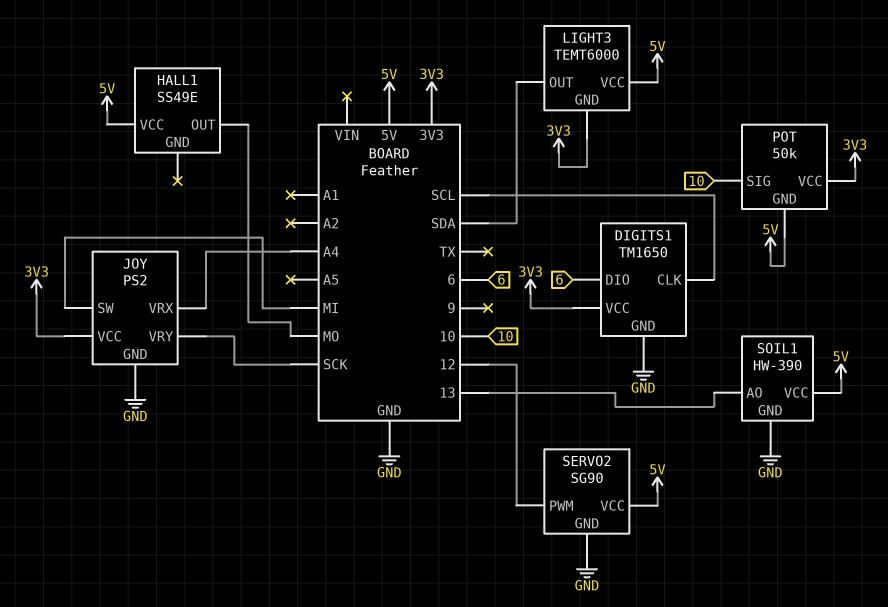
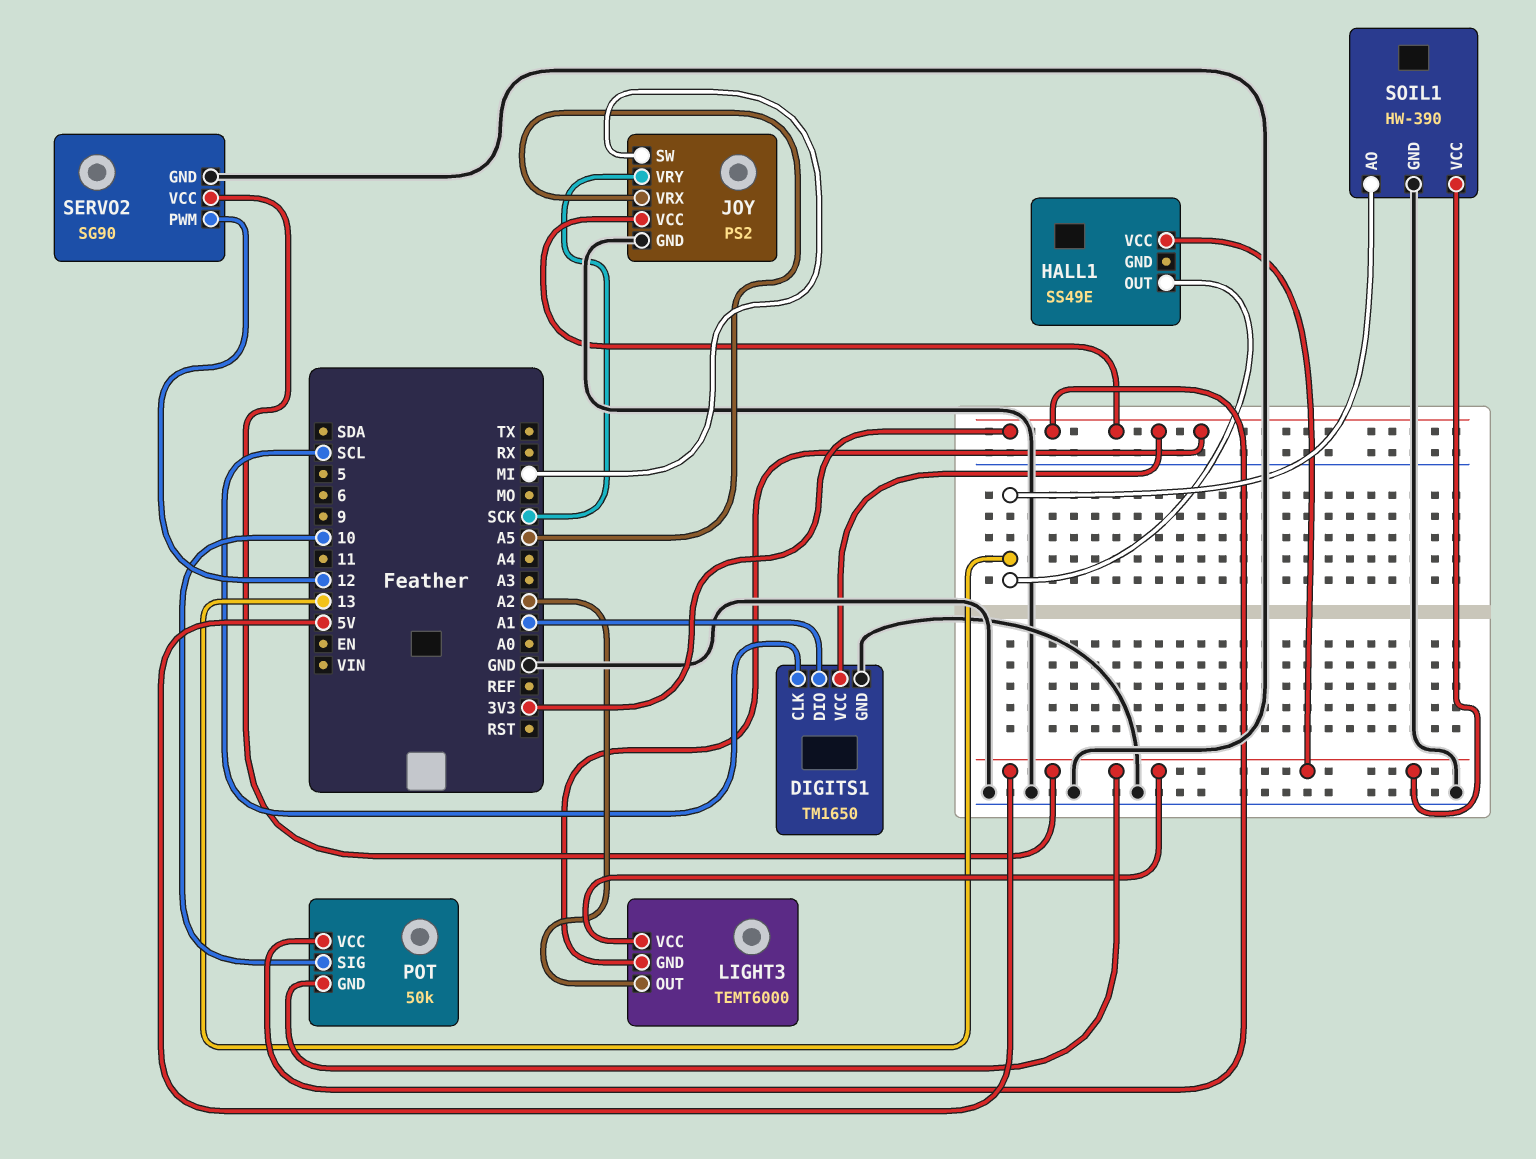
DIGITS1 pin DIO: 6 -> A1
HALL1 pin OUT: MO -> 13
JOY pin VRX: A4 -> A5
LIGHT3 pin OUT: SDA -> A2

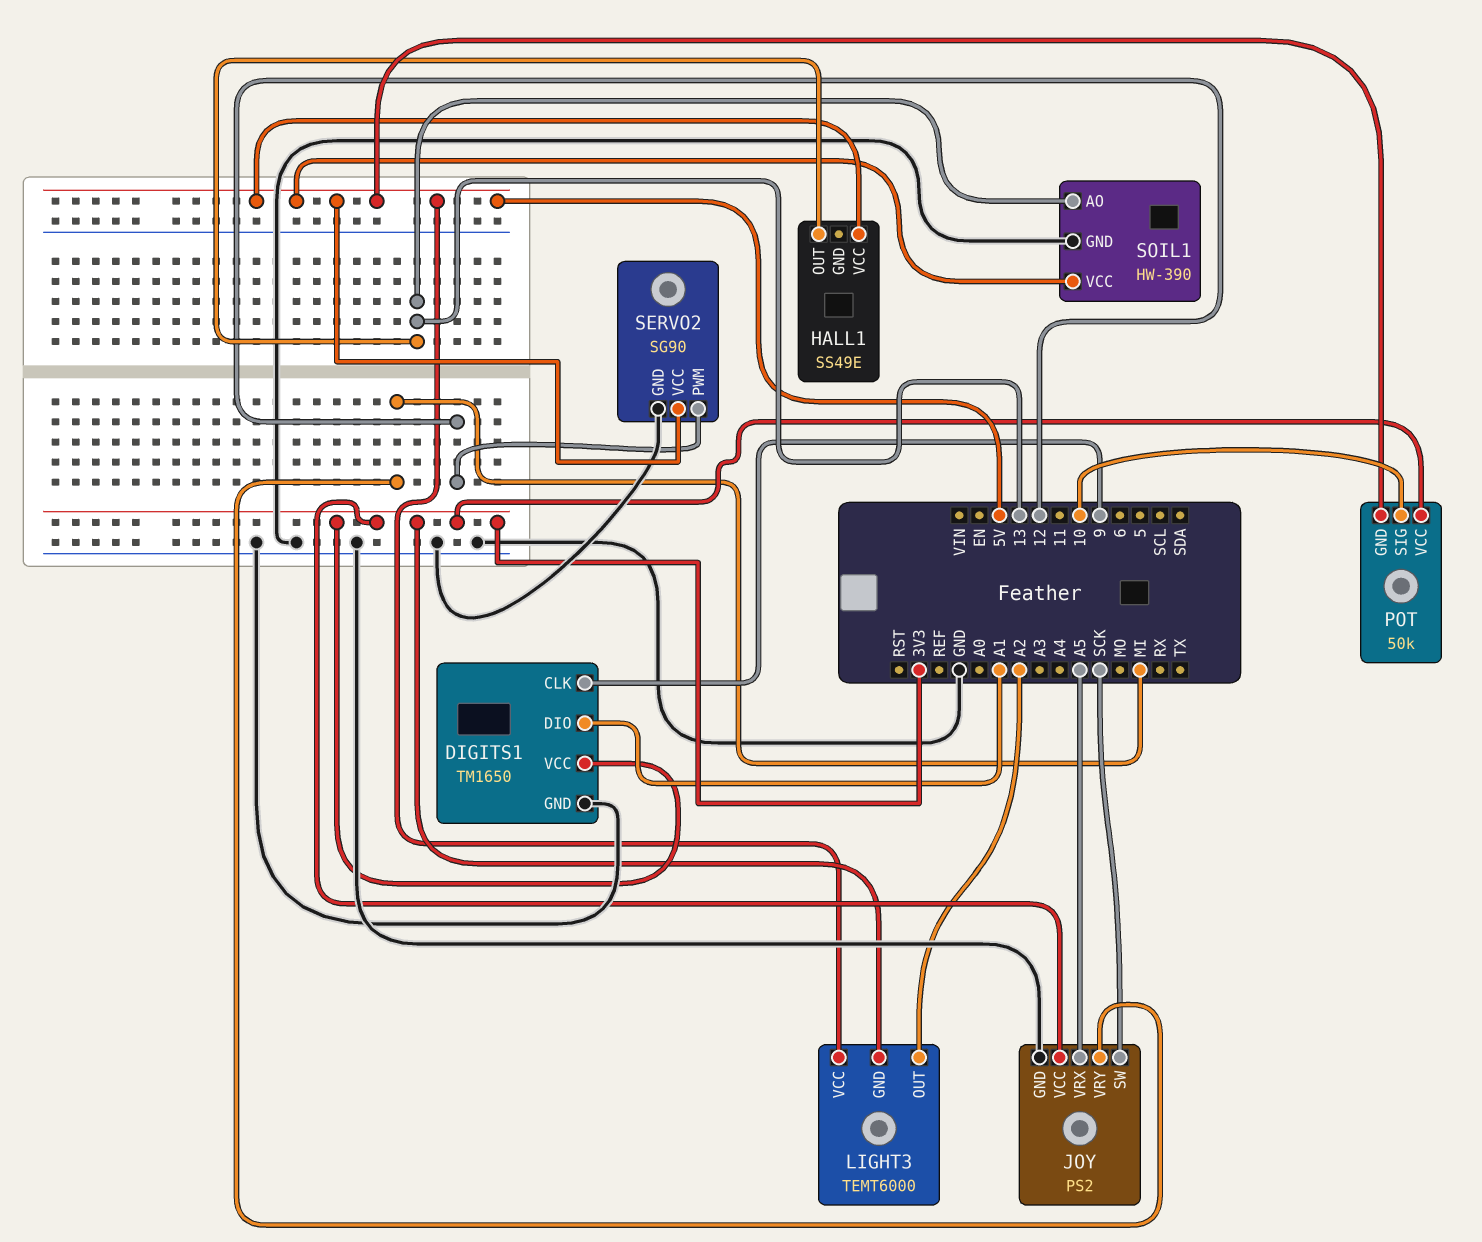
DIGITS1 pin CLK: SCL -> 9
JOY pin SW: MI -> SCK
JOY pin VRY: SCK -> MI

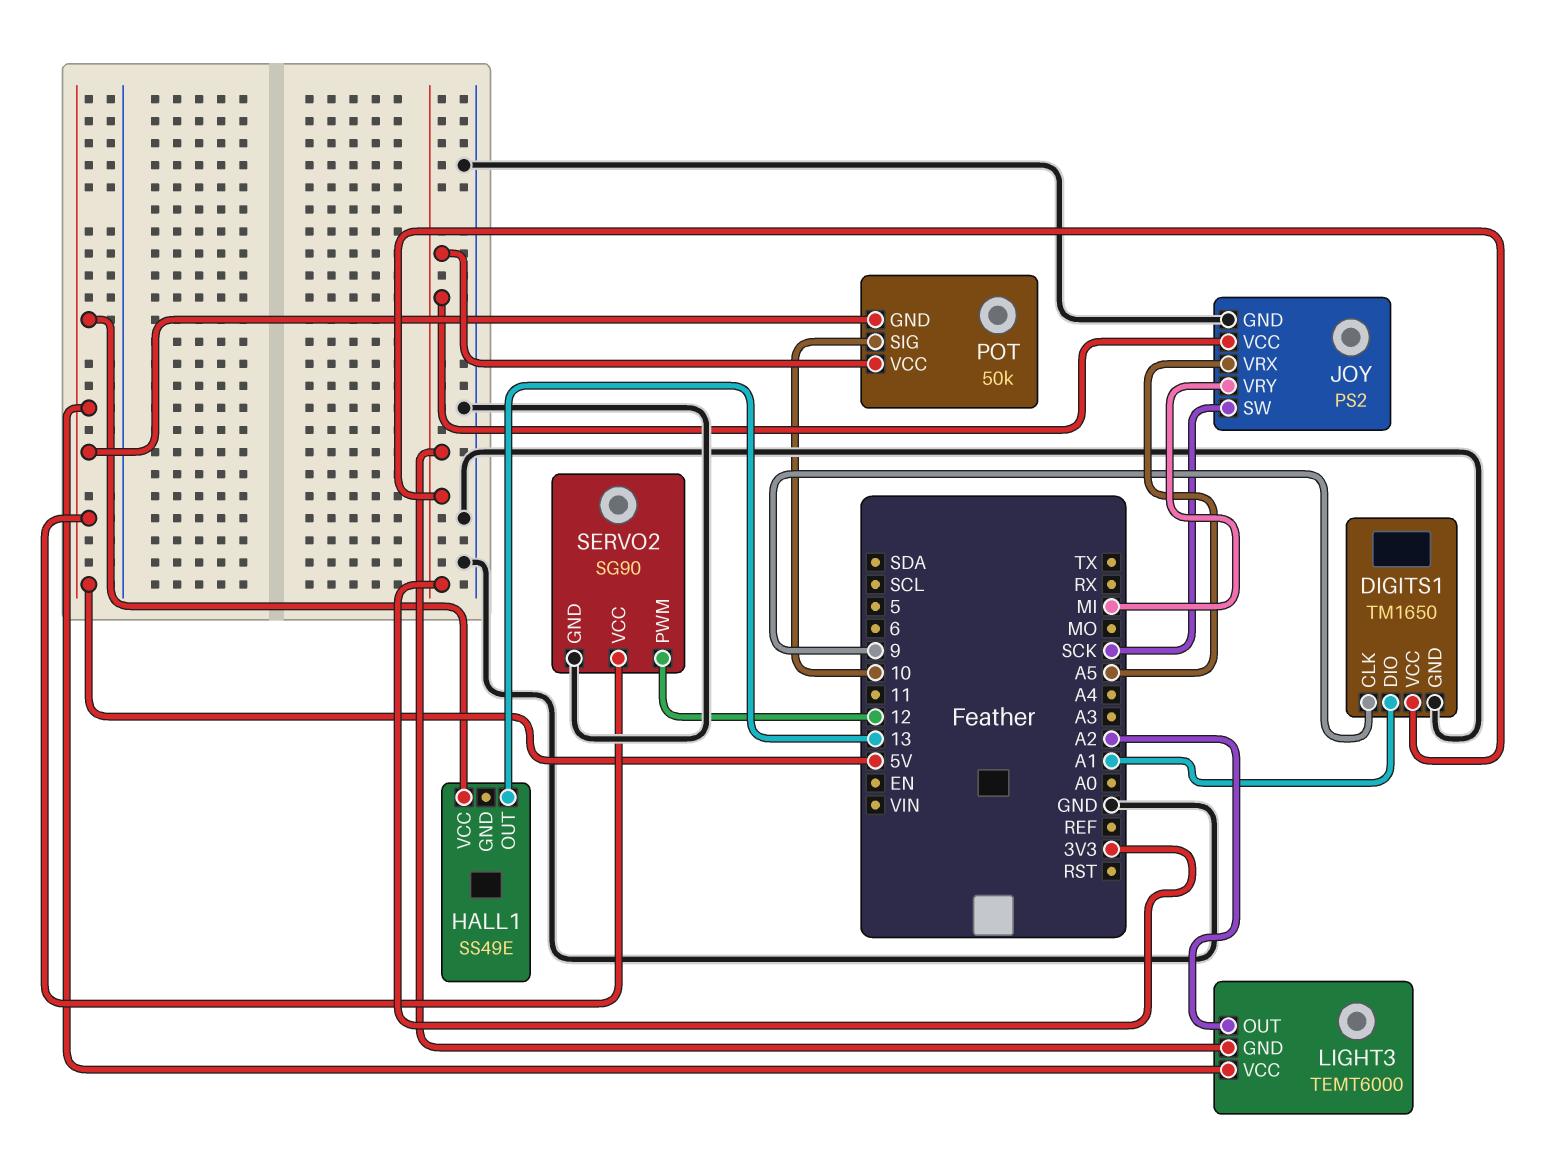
SOIL1: HW-390 -> none
SOIL1 pin AO: 13 -> none
SOIL1 pin GND: GND -> none
SOIL1 pin VCC: 5V -> none

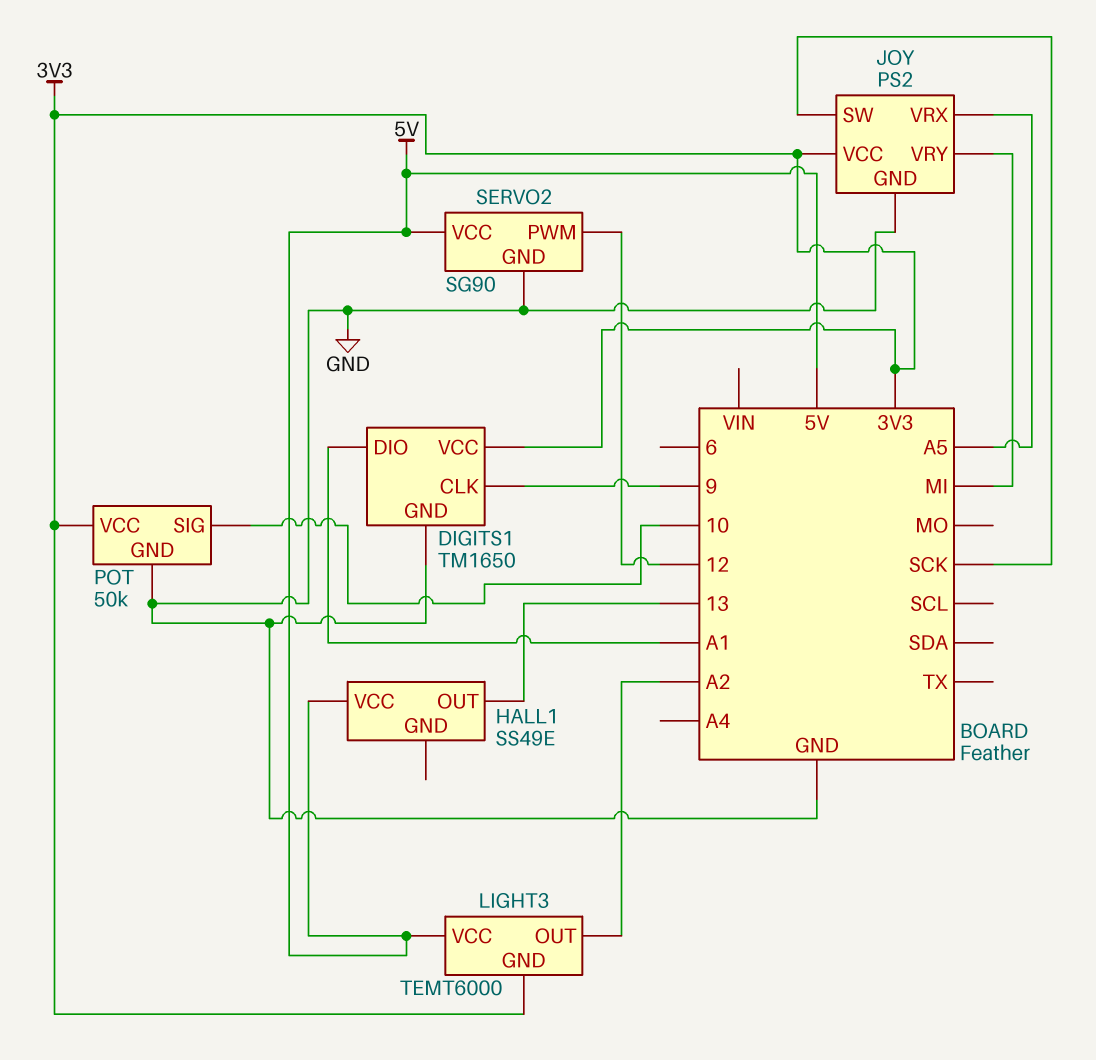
POT pin GND: 5V -> GND

